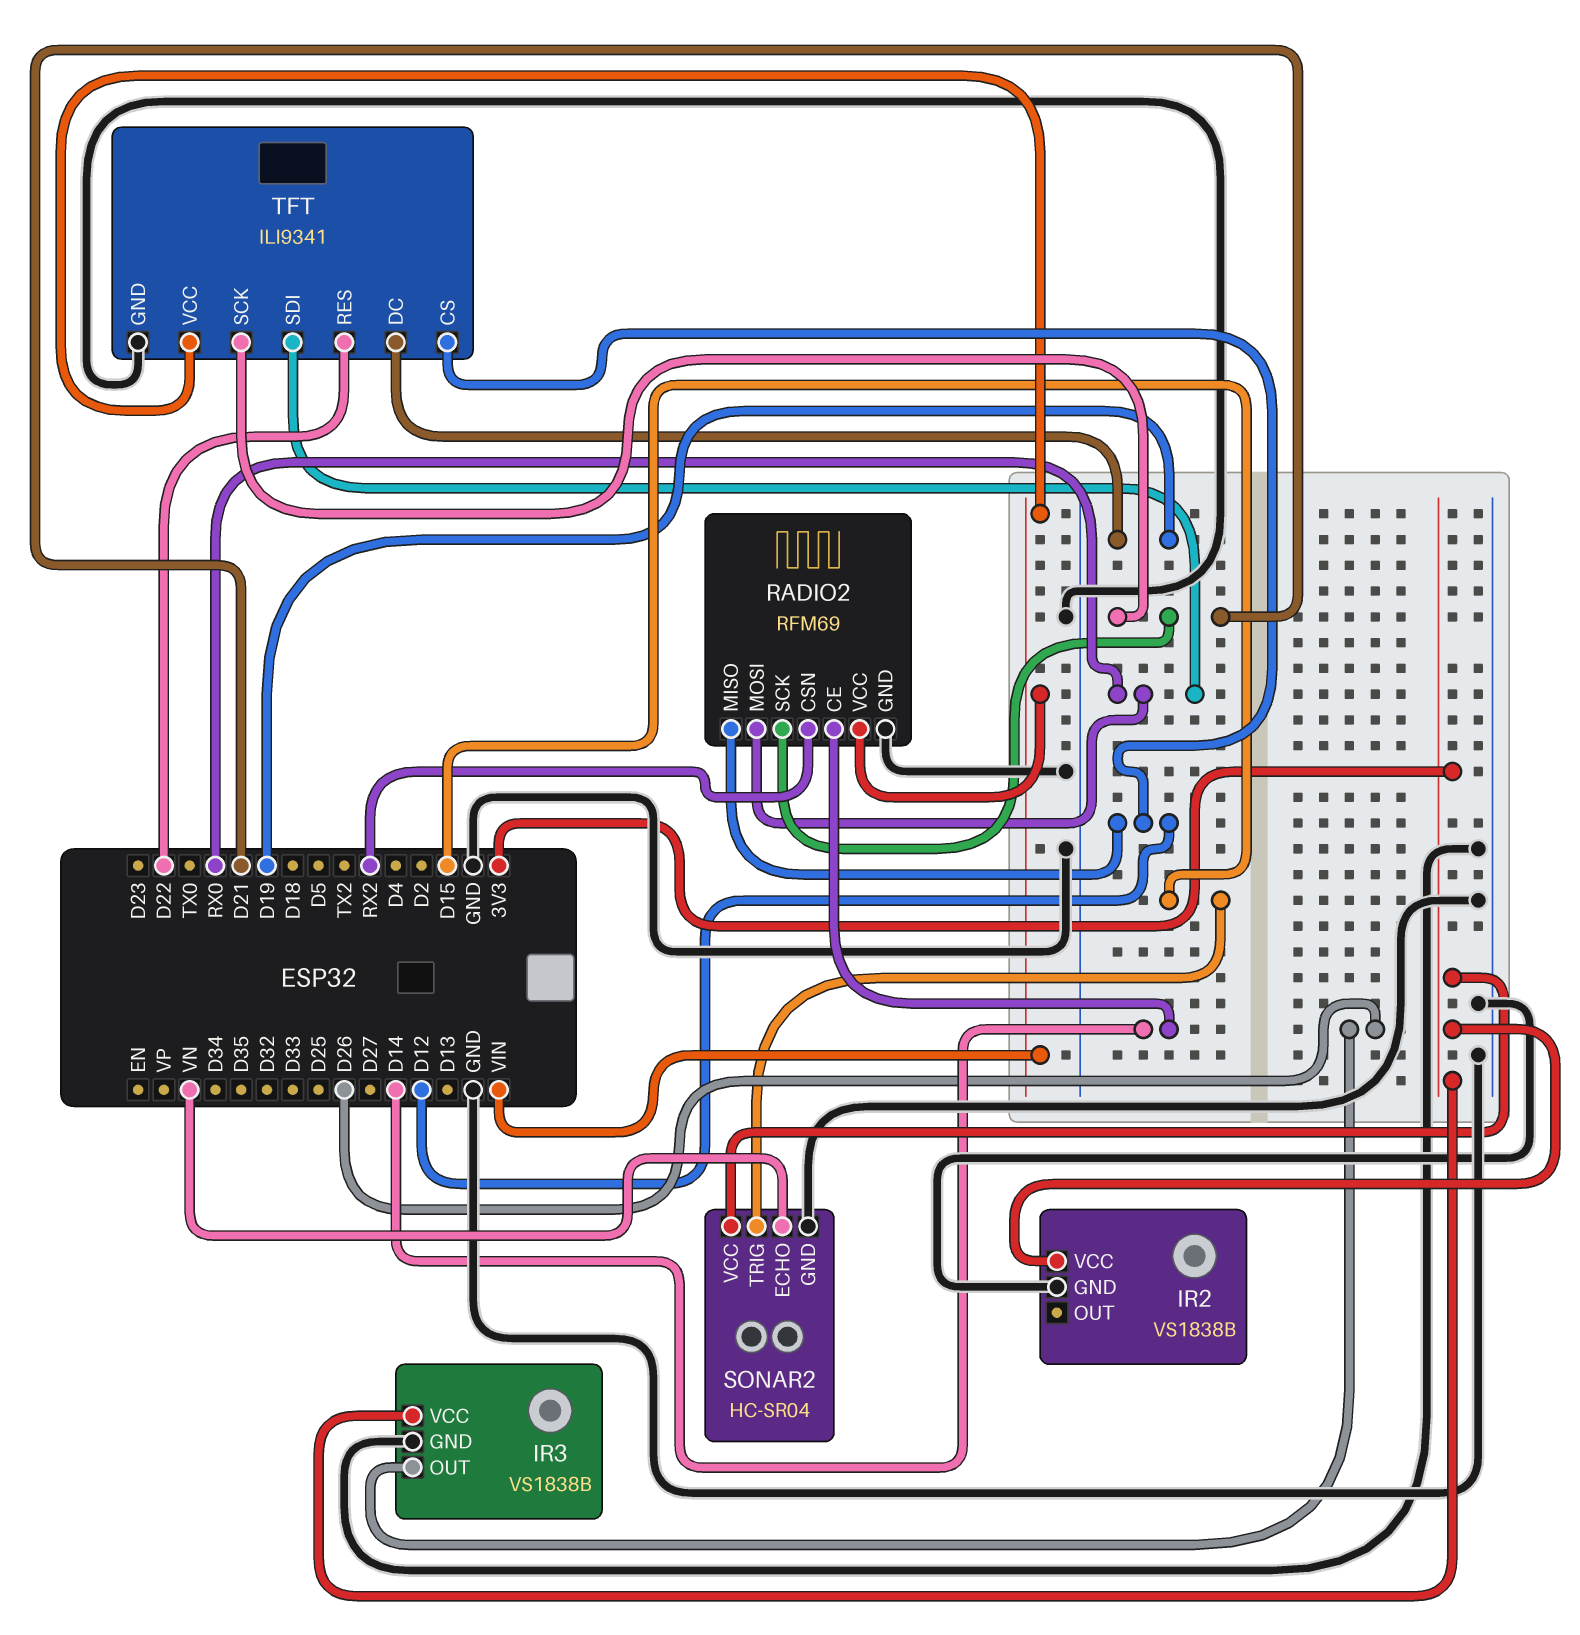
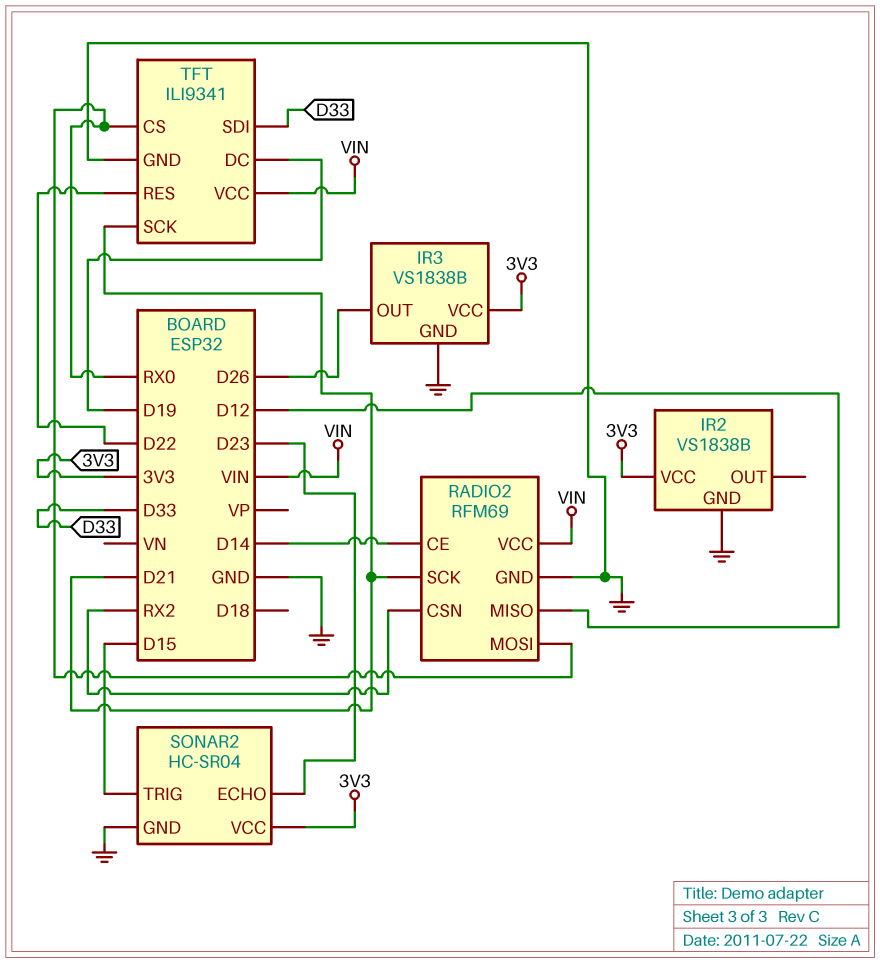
SONAR2 pin ECHO: VN -> D23
TFT pin CS: D12 -> RX0
TFT pin SDI: RX0 -> D33

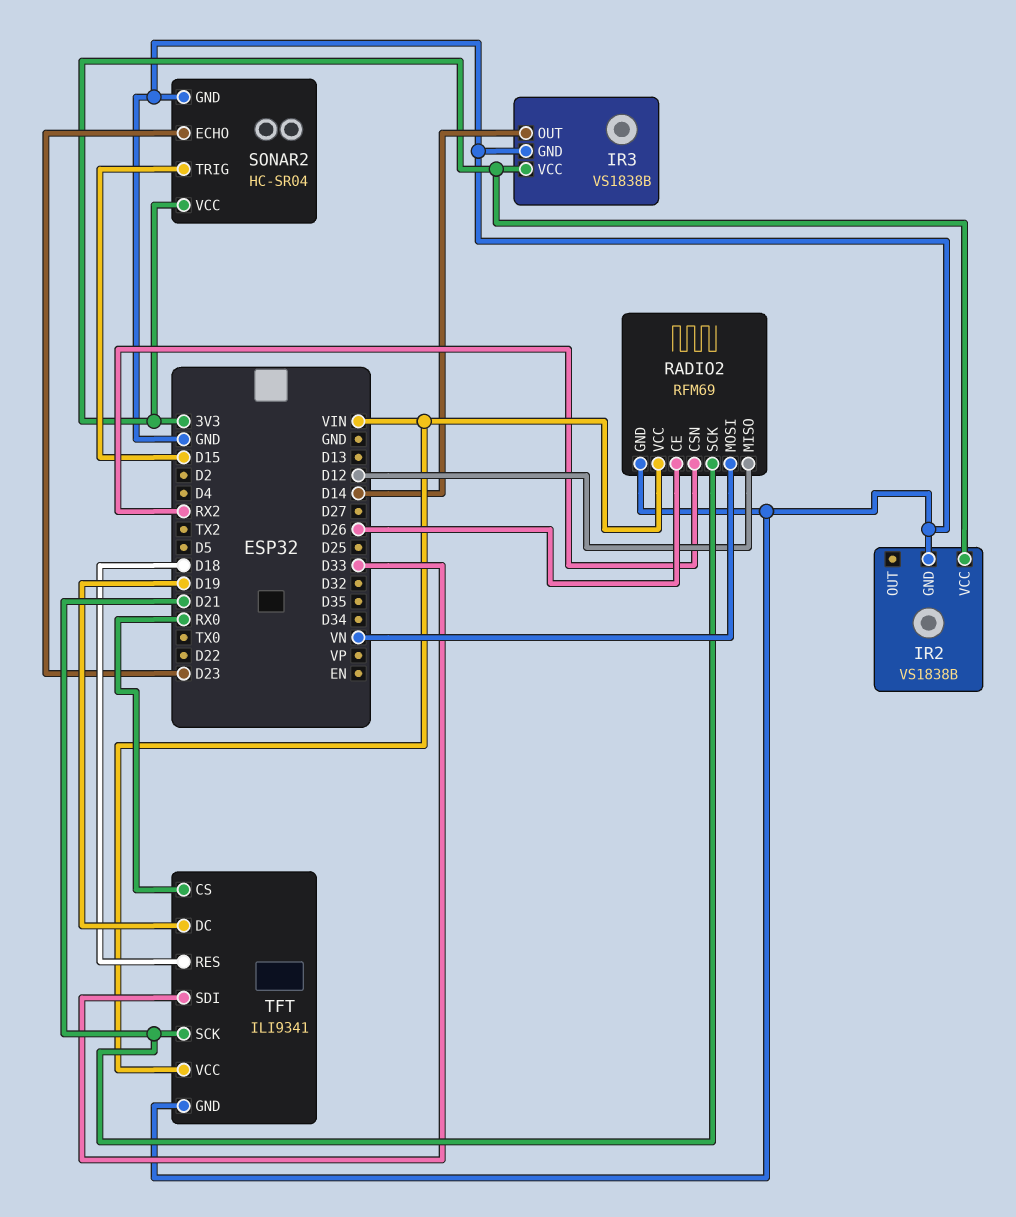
IR3 pin OUT: D26 -> D14
RADIO2 pin CE: D14 -> D26
RADIO2 pin MOSI: RX0 -> VN
TFT pin RES: D22 -> D18

